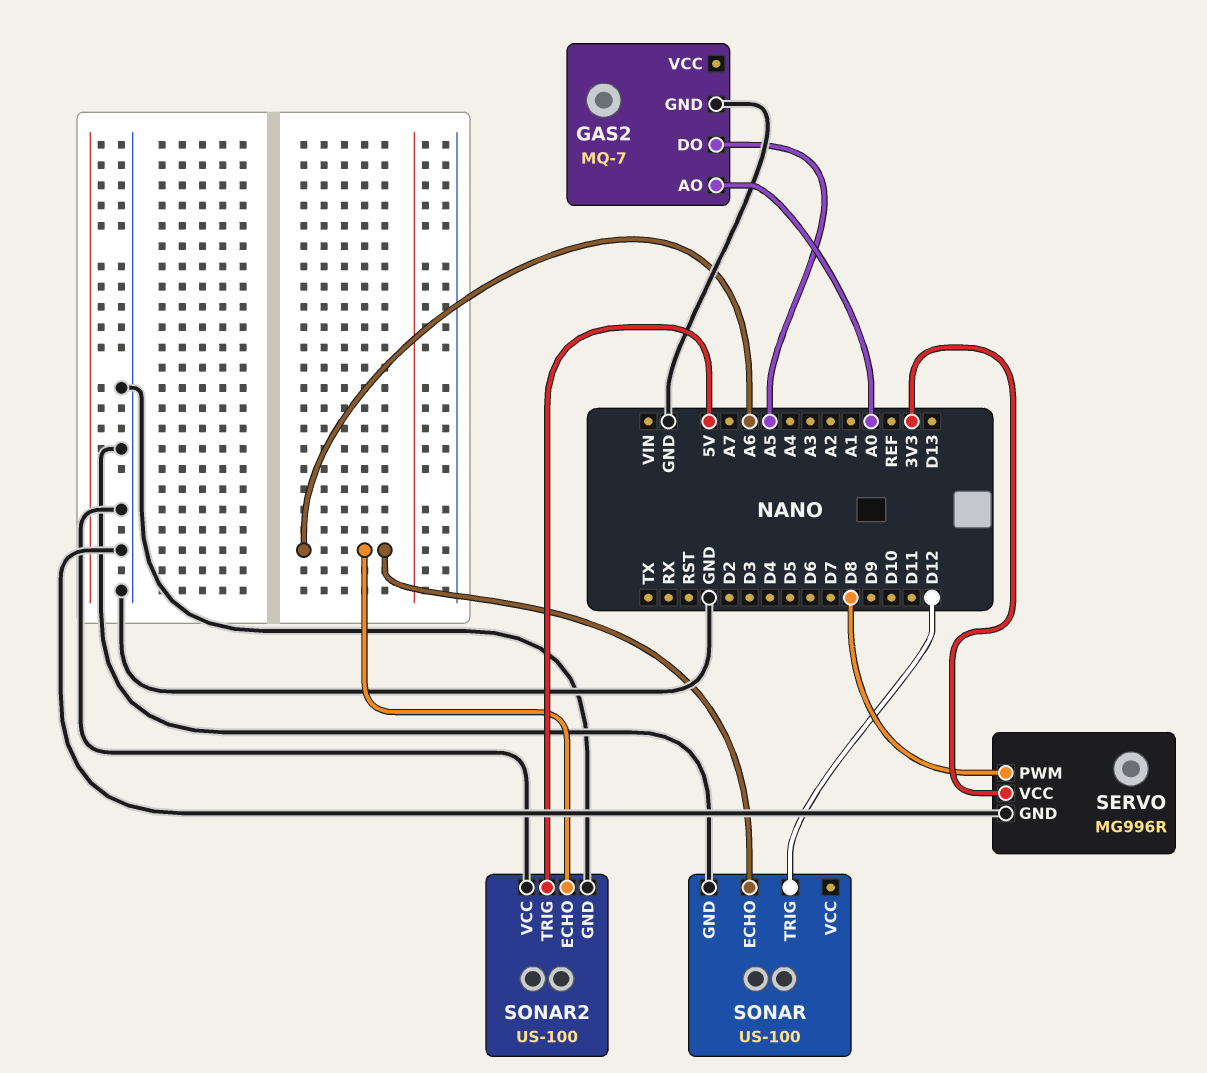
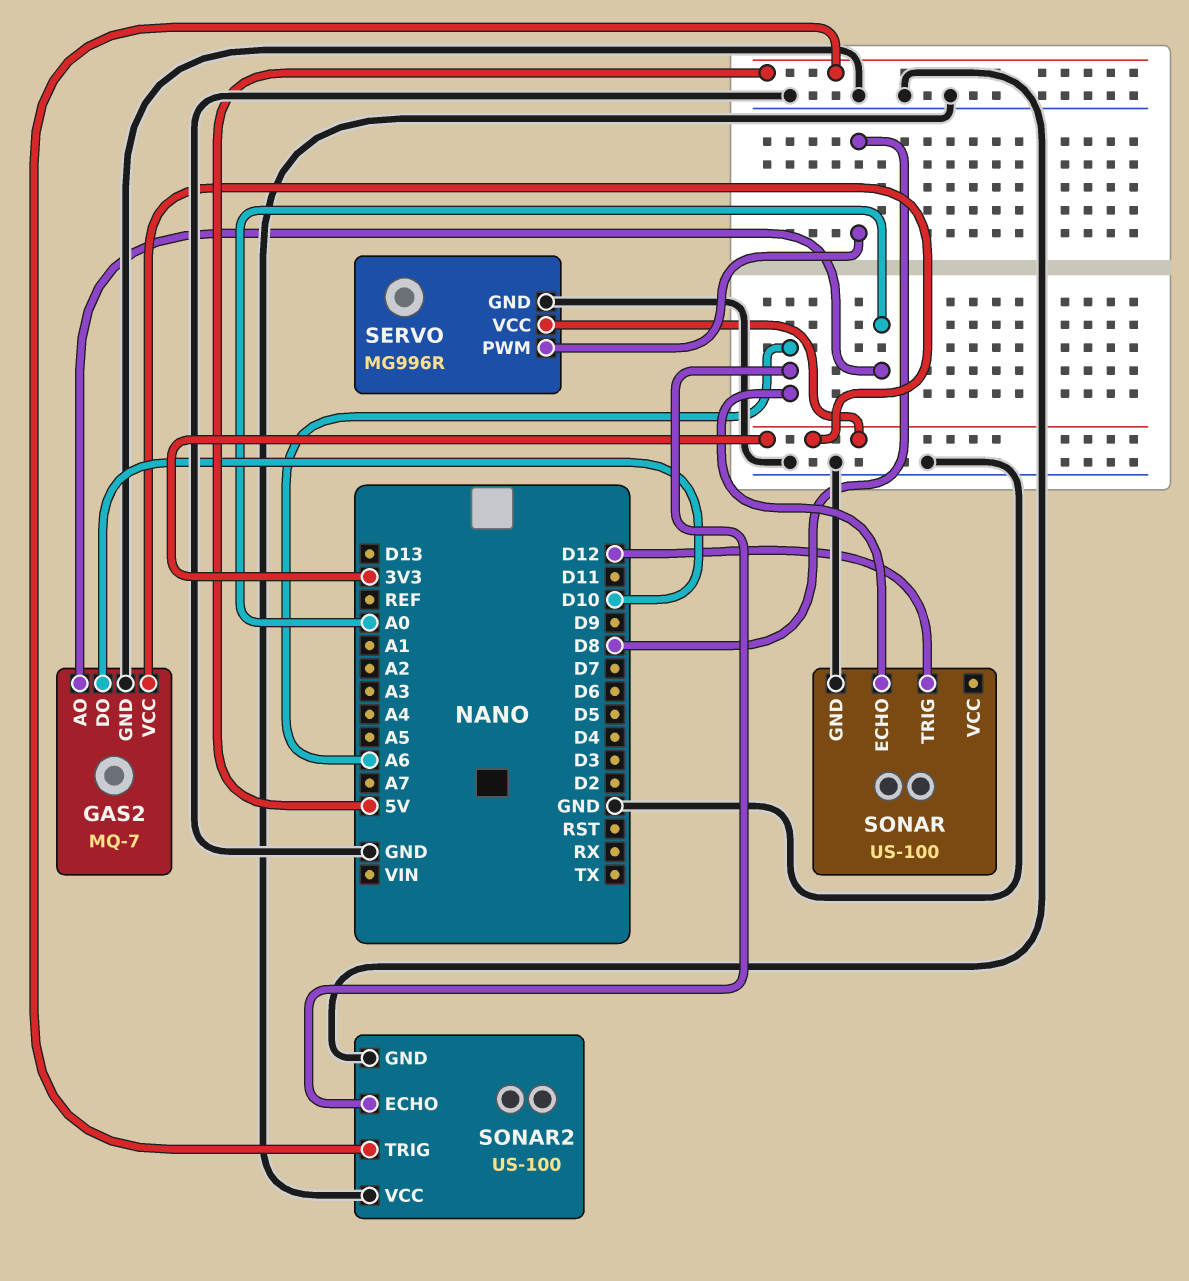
GAS2 pin DO: A5 -> D10
GAS2 pin VCC: none -> 3V3

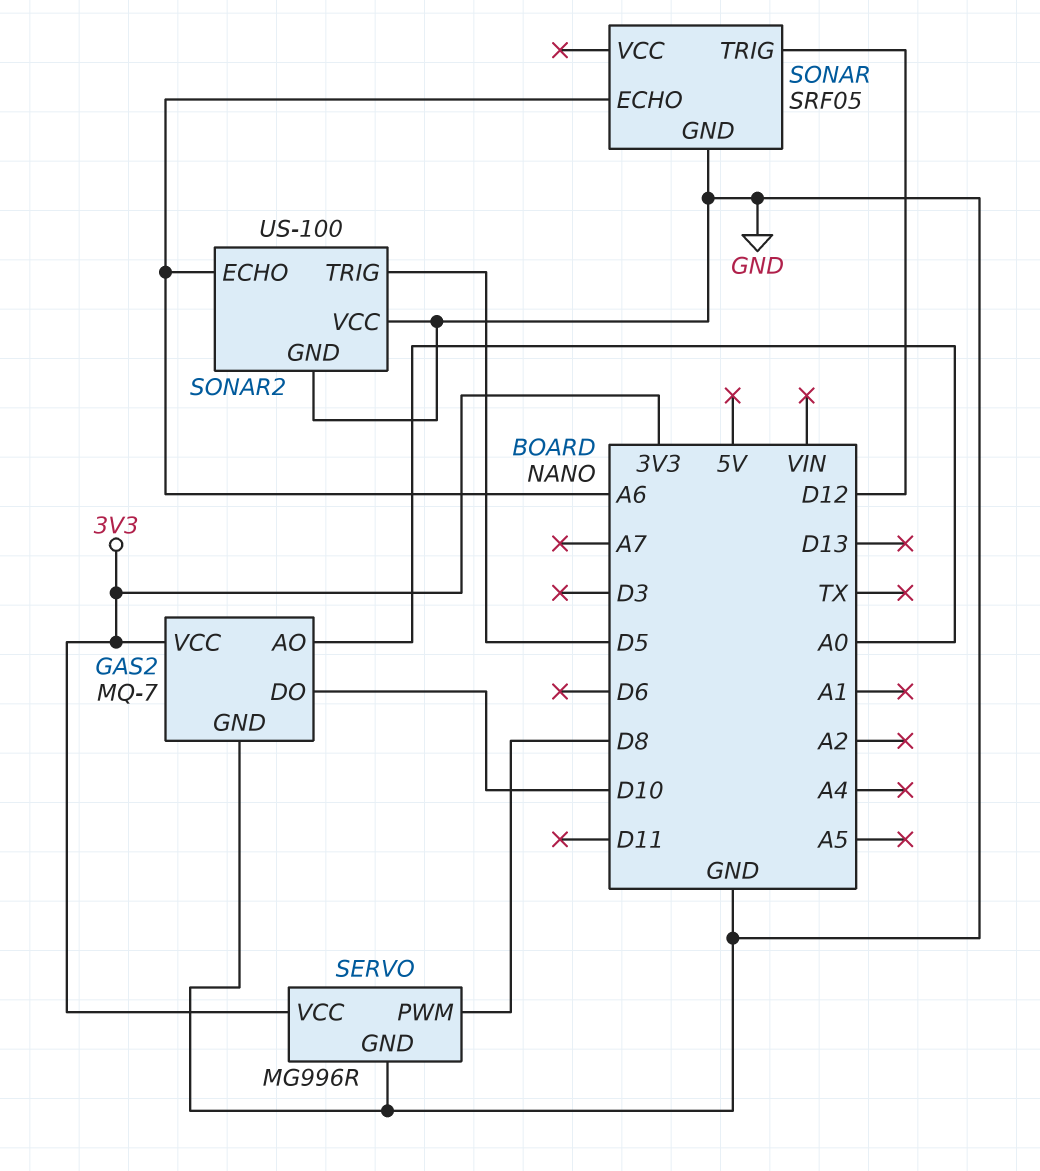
SONAR: US-100 -> SRF05
SONAR2 pin TRIG: 5V -> D5

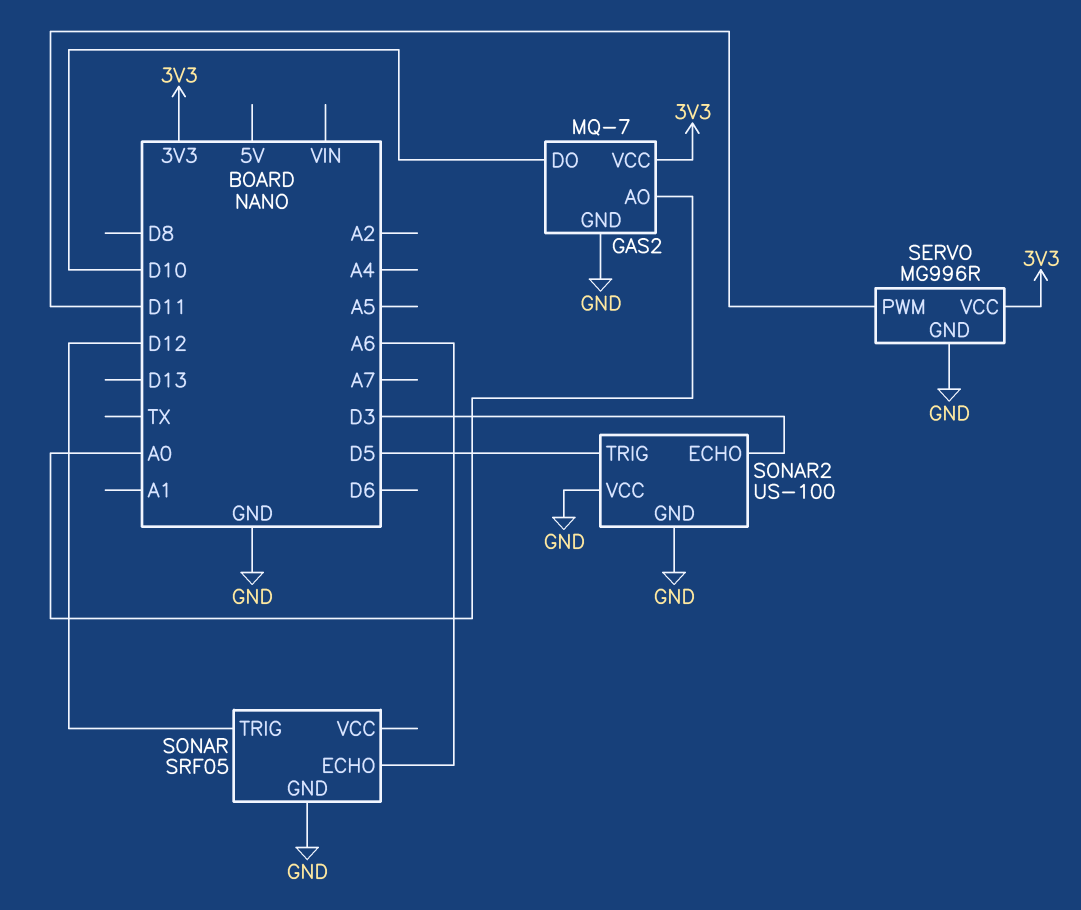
SERVO pin PWM: D8 -> D11
SONAR2 pin ECHO: A6 -> D3

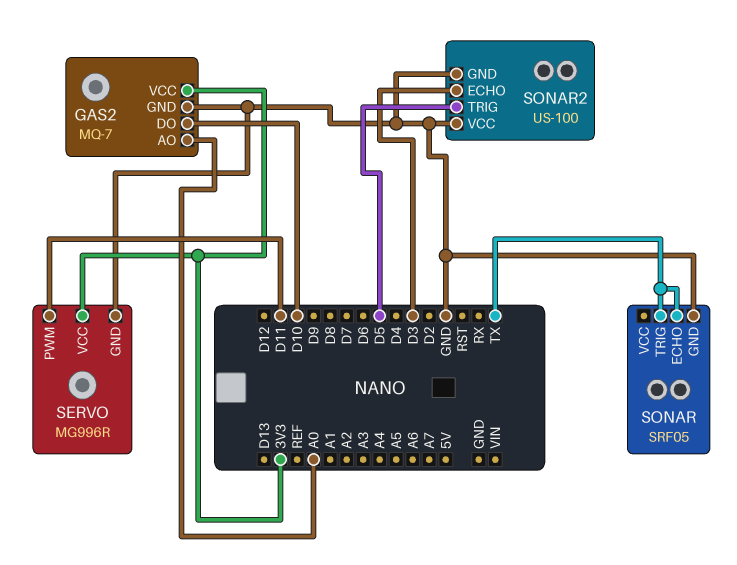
SONAR pin ECHO: A6 -> TX
SONAR pin TRIG: D12 -> TX

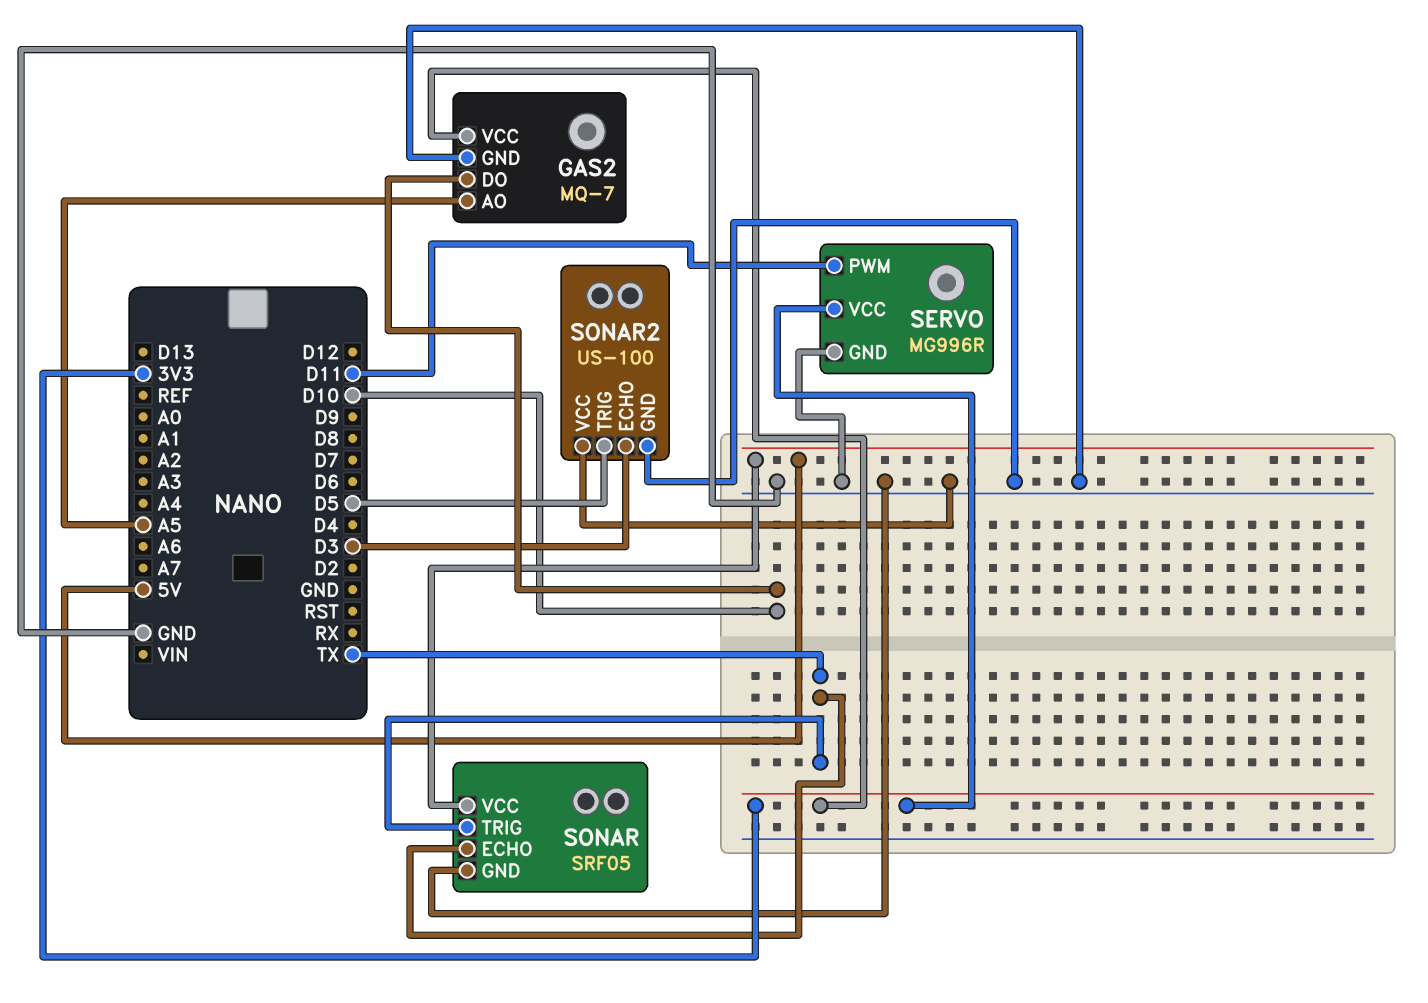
GAS2 pin AO: A0 -> A5
SONAR pin VCC: none -> 5V

